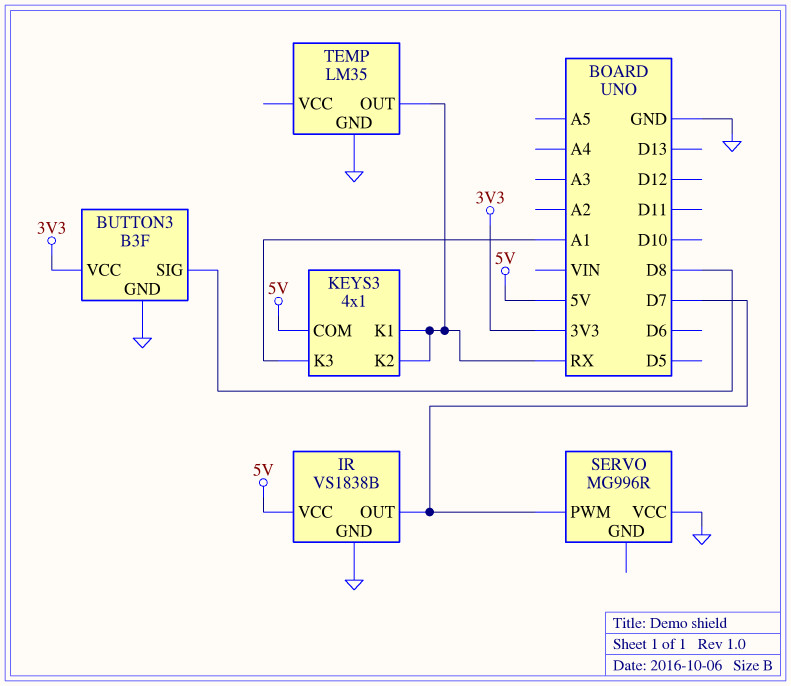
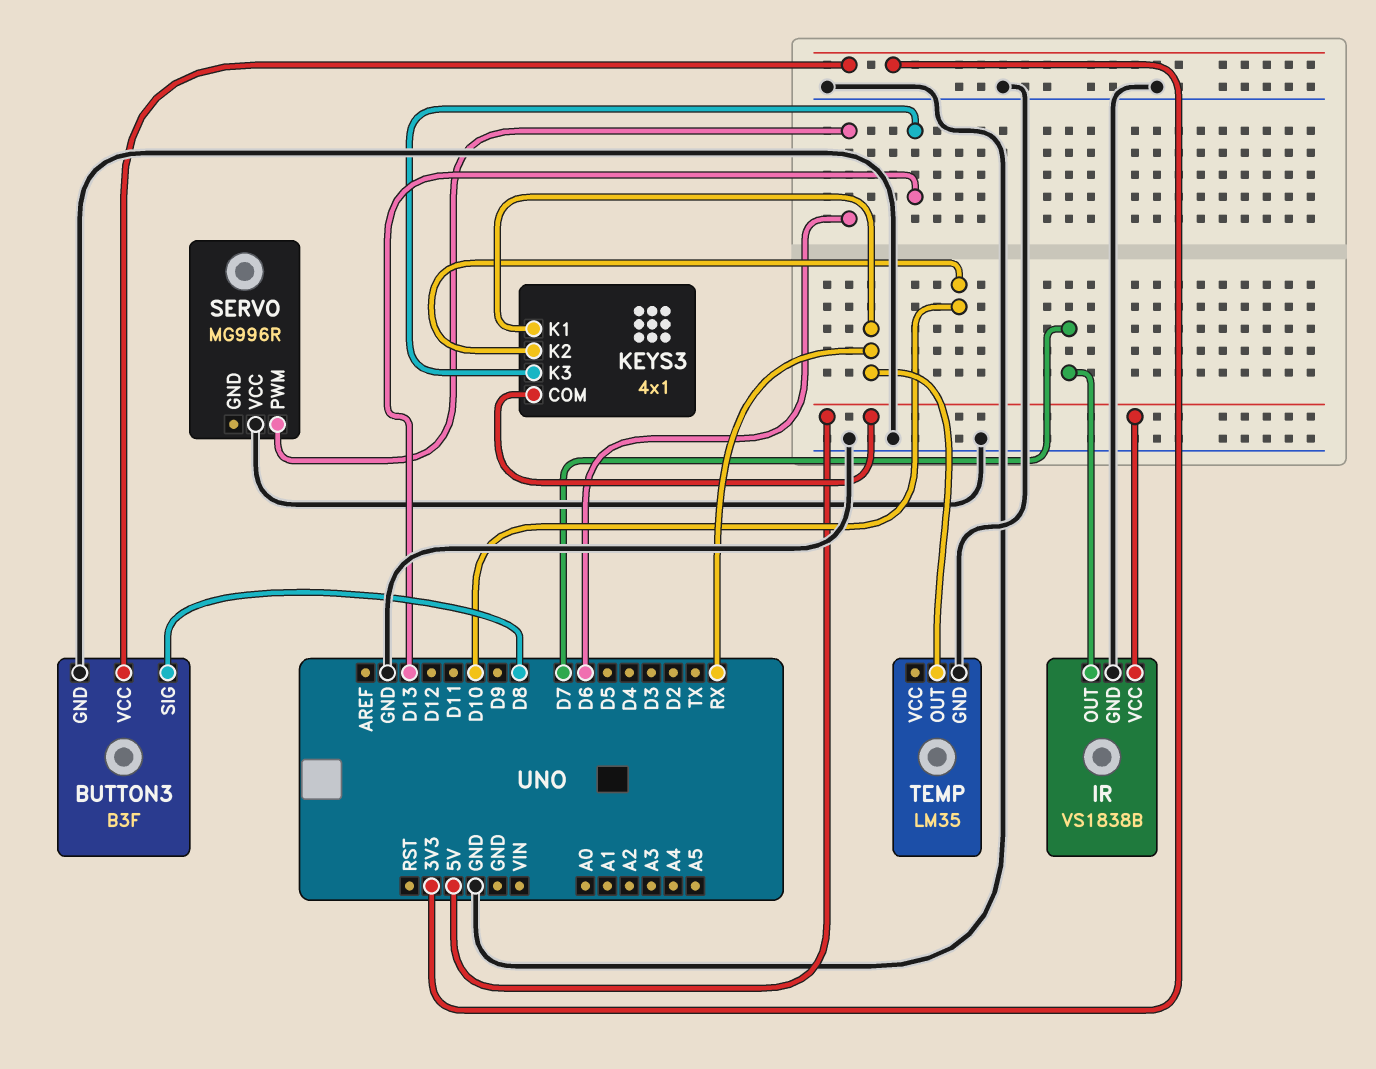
KEYS3 pin K2: RX -> D10
KEYS3 pin K3: A1 -> D13
SERVO pin PWM: D7 -> D6

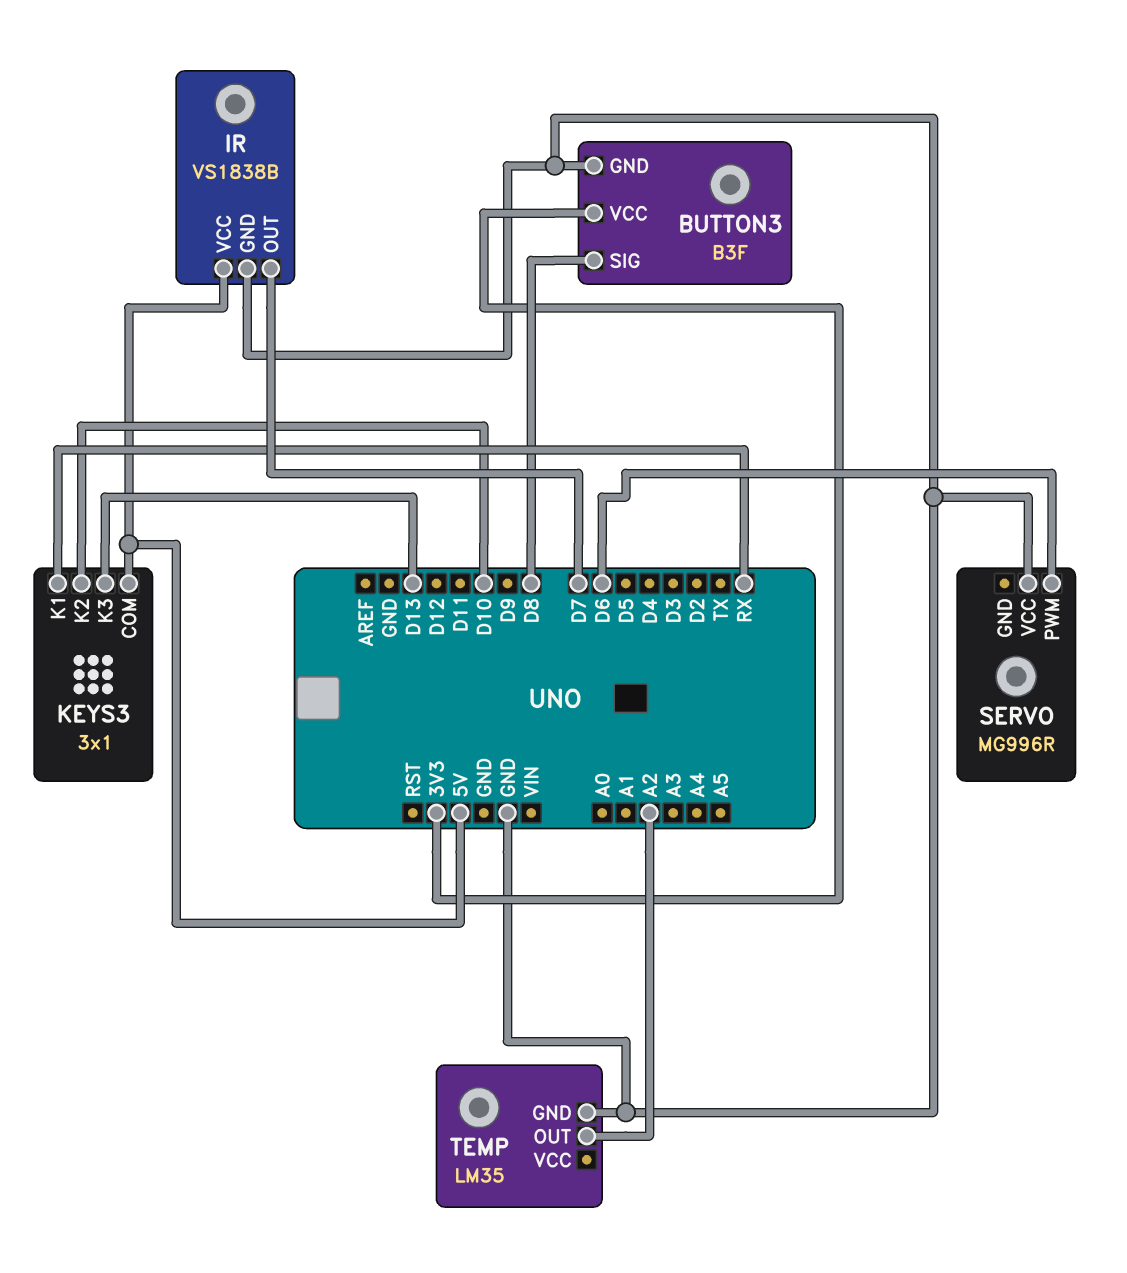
KEYS3: 4x1 -> 3x1
TEMP pin OUT: RX -> A2

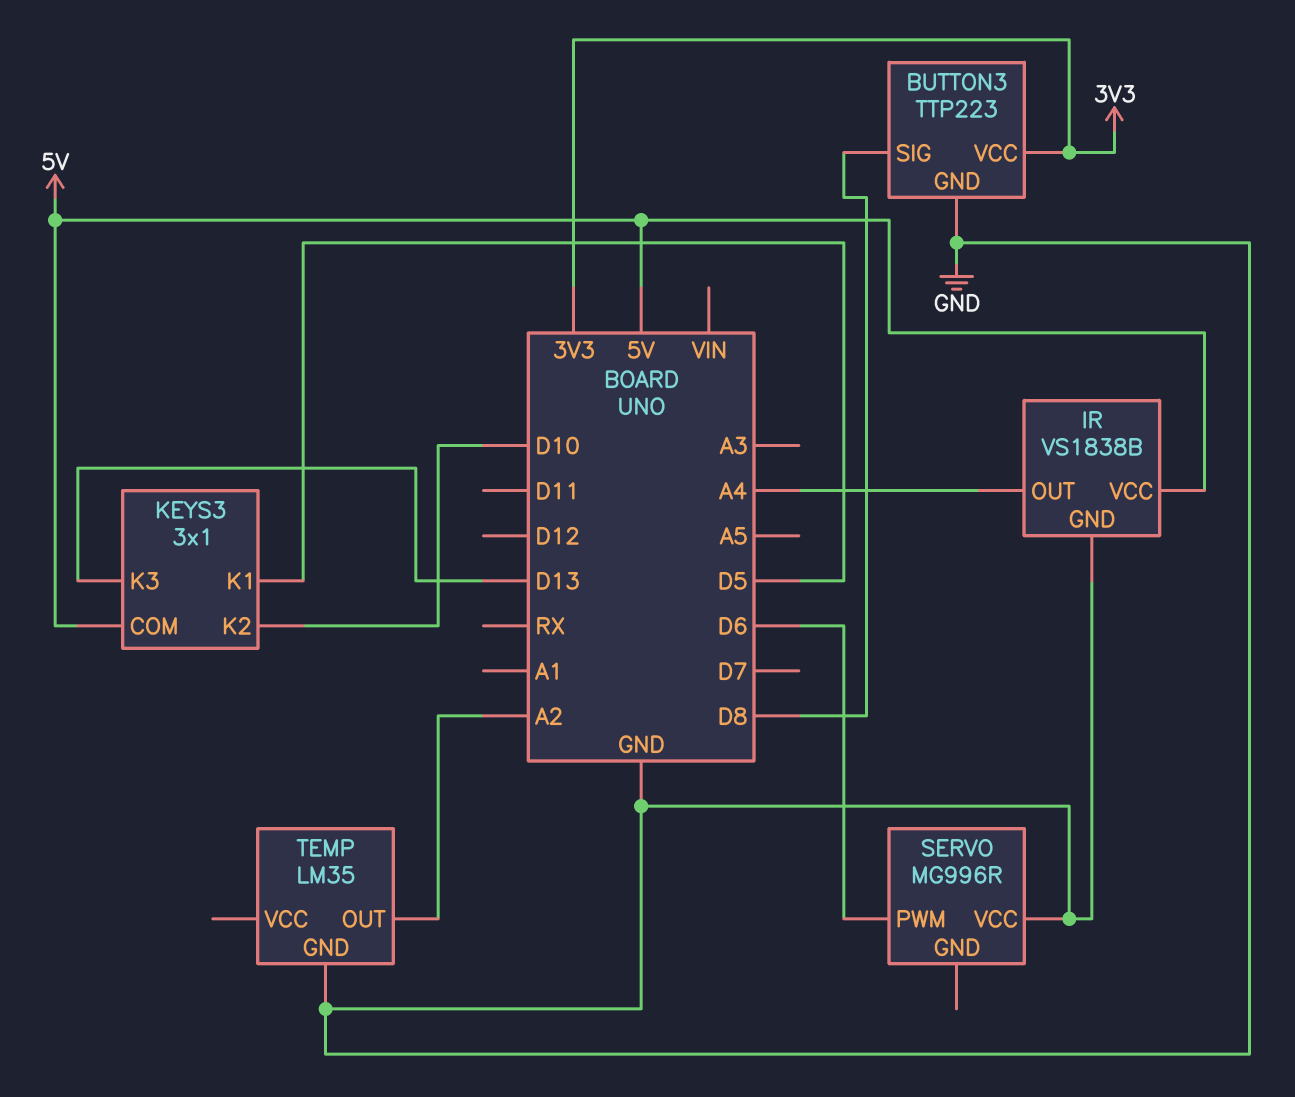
BUTTON3: B3F -> TTP223
IR pin OUT: D7 -> A4
KEYS3 pin K1: RX -> D5

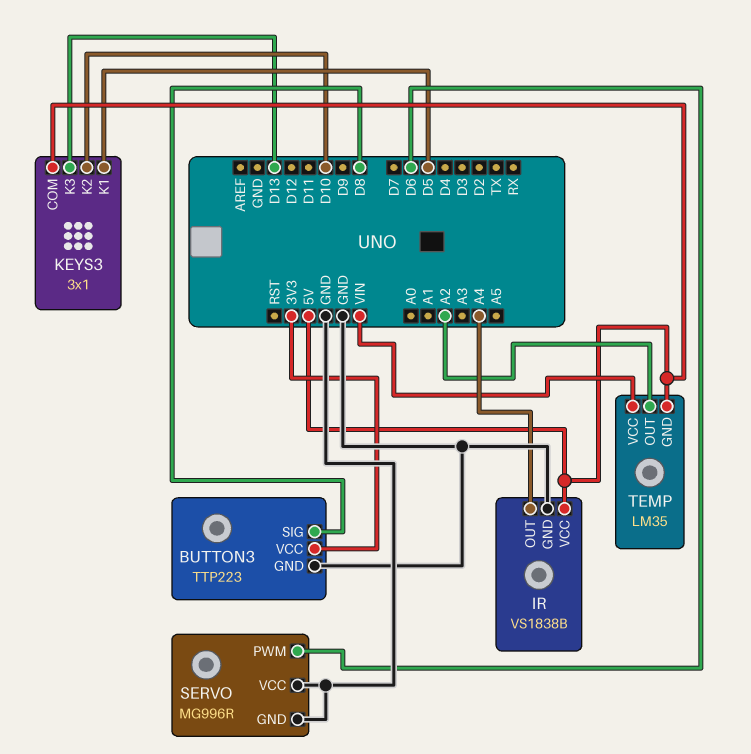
SERVO pin GND: none -> GND
TEMP pin GND: GND -> 5V
TEMP pin VCC: none -> VIN

